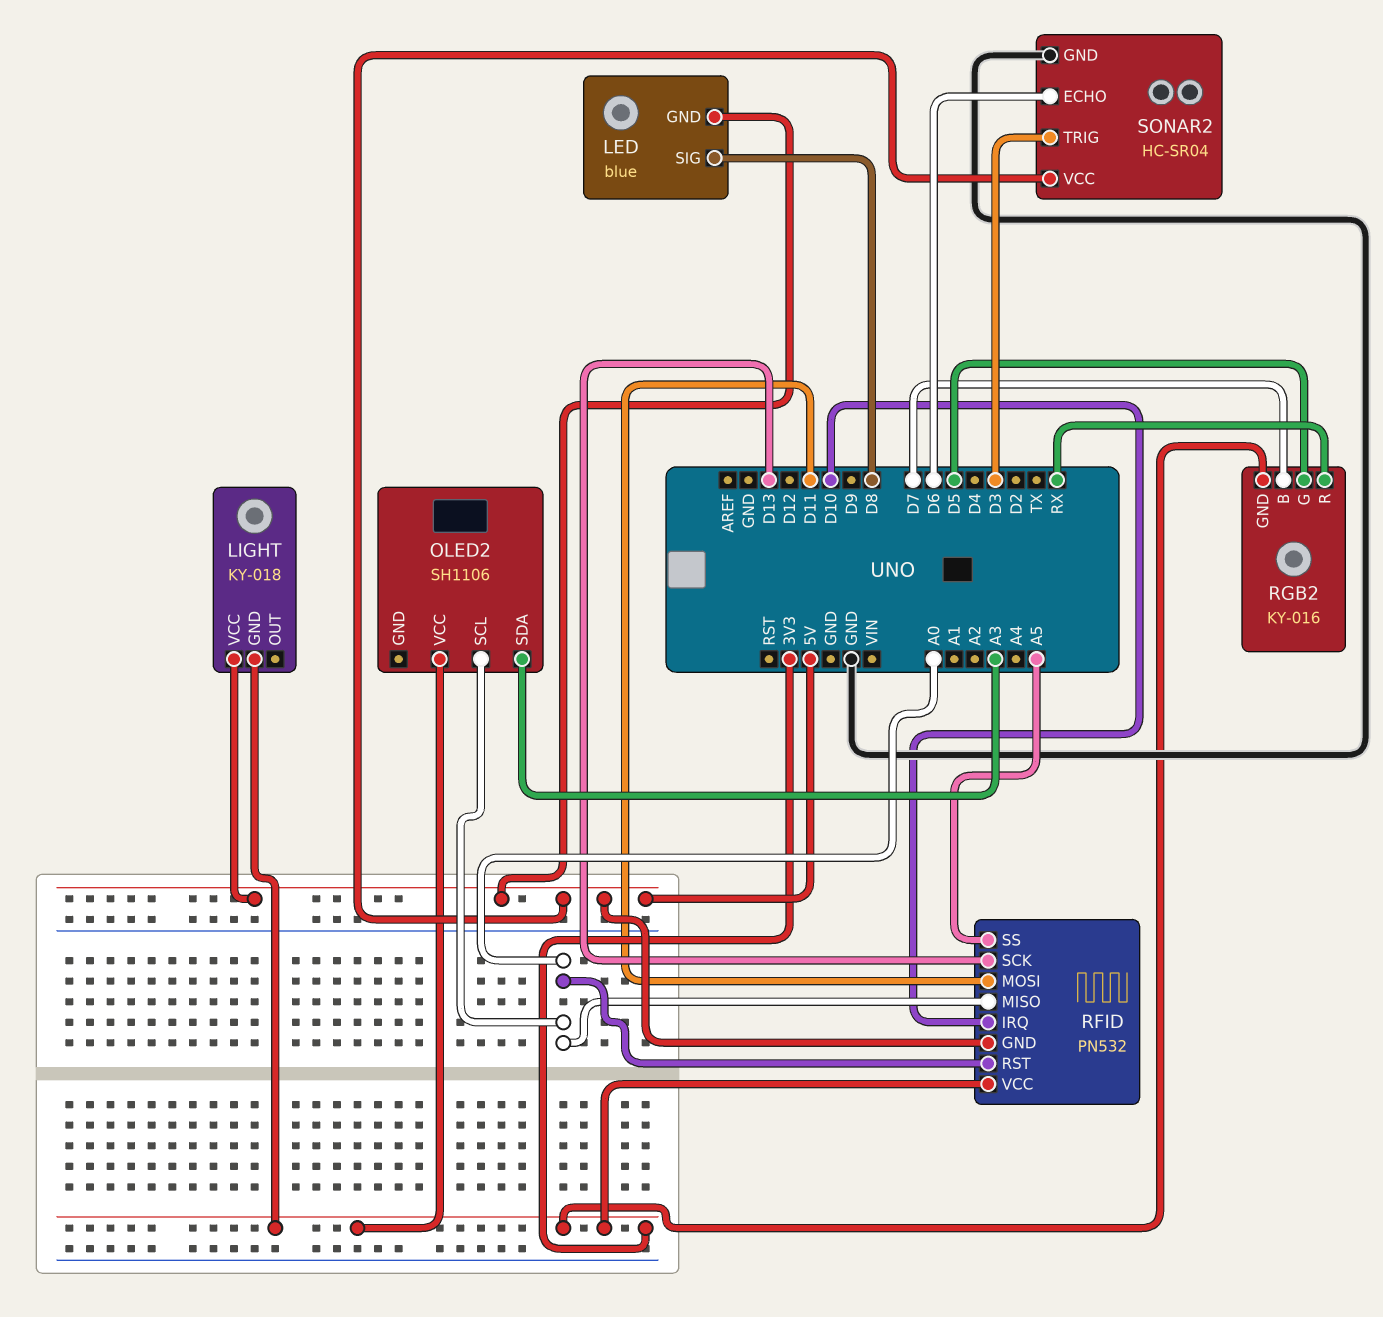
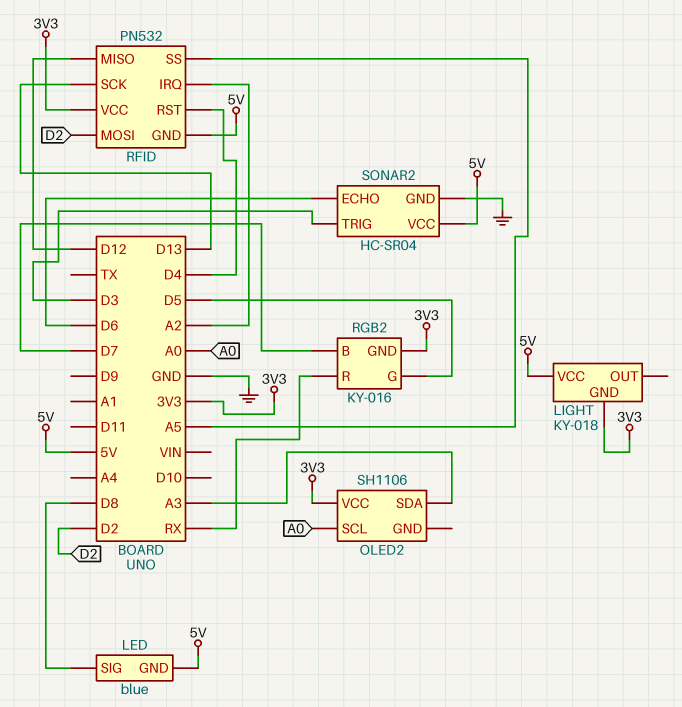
RFID pin IRQ: D10 -> A2
RFID pin MISO: A0 -> D12
RFID pin MOSI: D11 -> D2
RFID pin RST: A0 -> D4

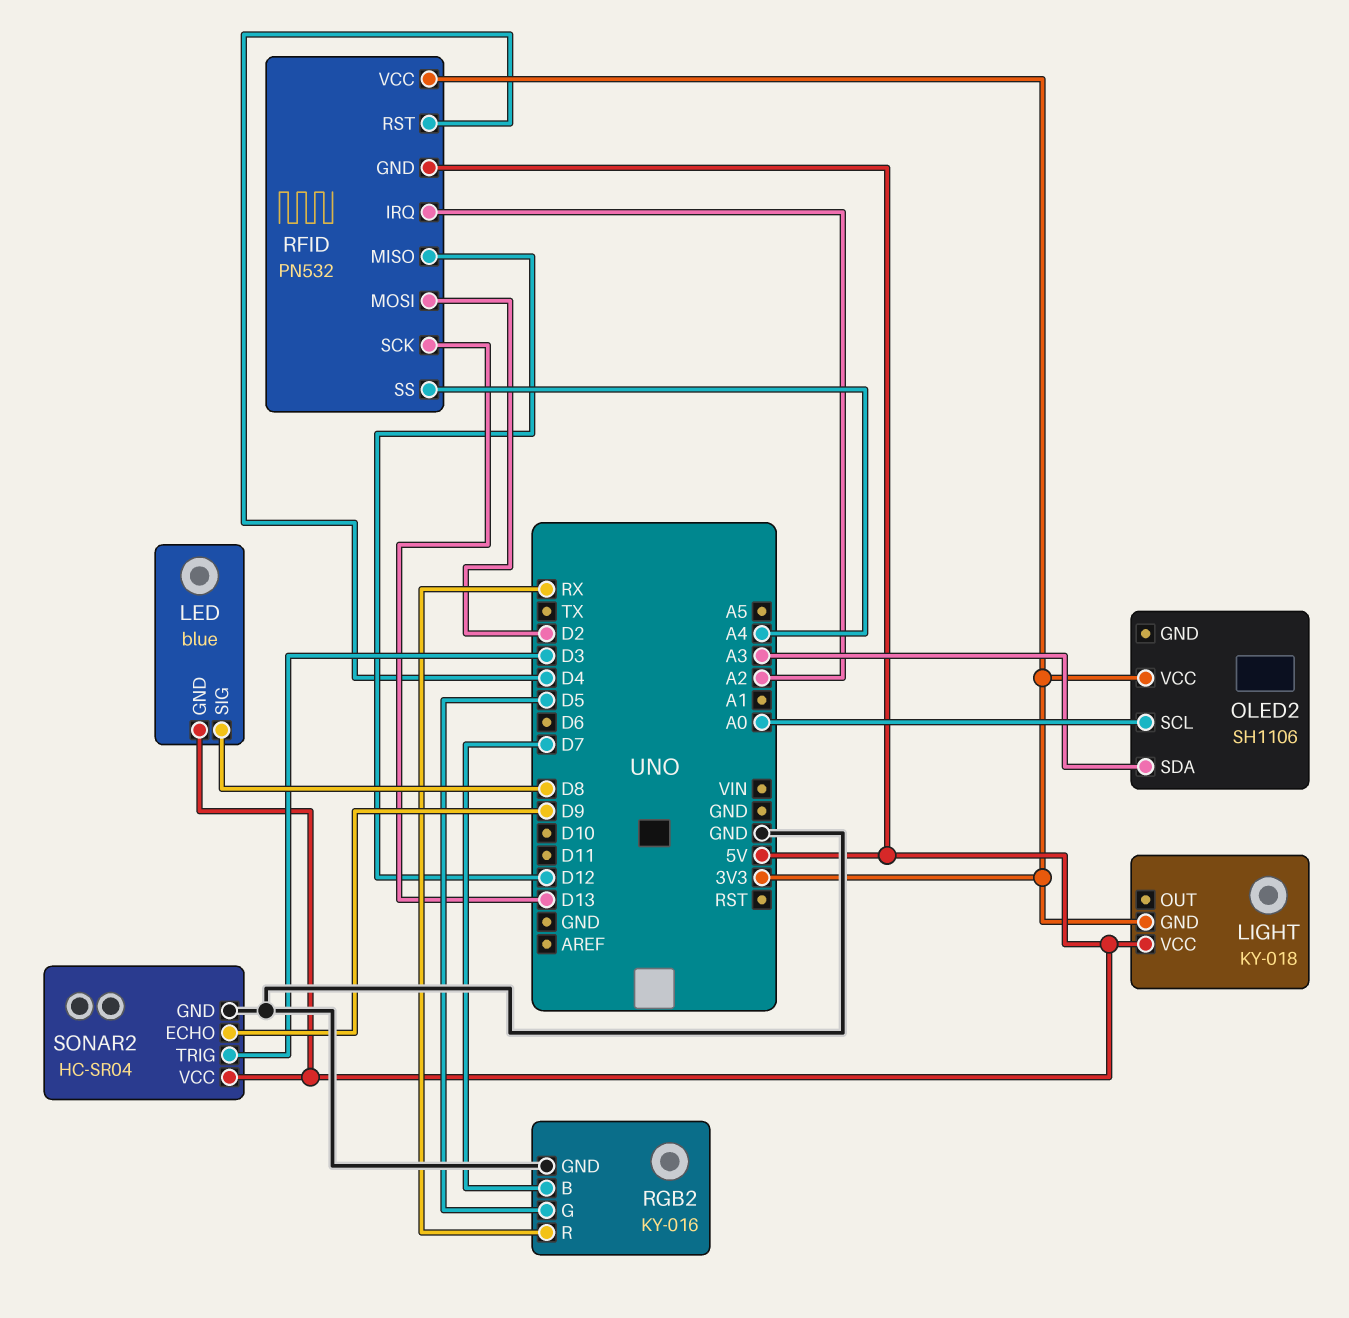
RFID pin SS: A5 -> A4
RGB2 pin GND: 3V3 -> GND
SONAR2 pin ECHO: D6 -> D9

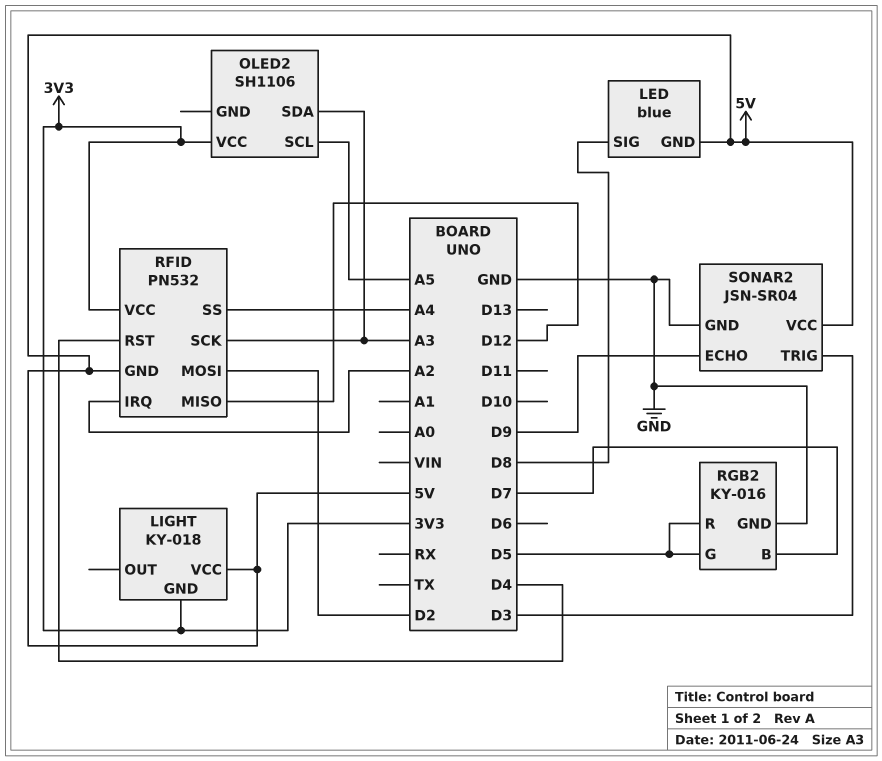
OLED2 pin SCL: A0 -> A5
RFID pin SCK: D13 -> A3
RGB2 pin R: RX -> D5
SONAR2: HC-SR04 -> JSN-SR04

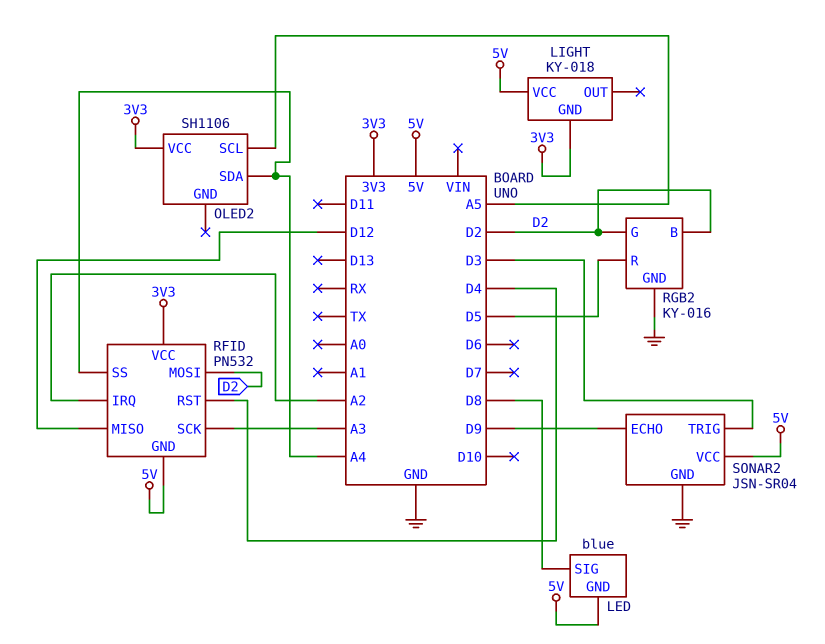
OLED2 pin SDA: A3 -> A4
RGB2 pin B: D7 -> D2
RGB2 pin G: D5 -> D2

